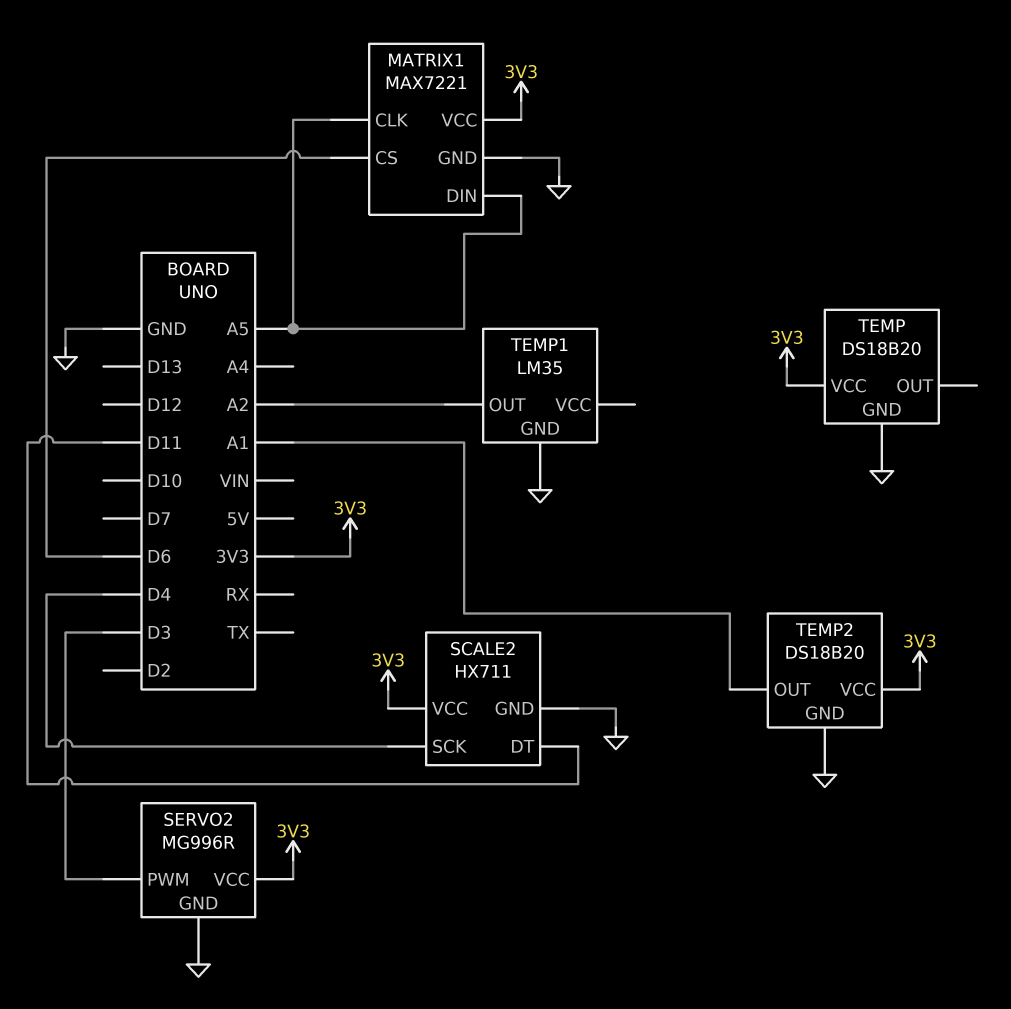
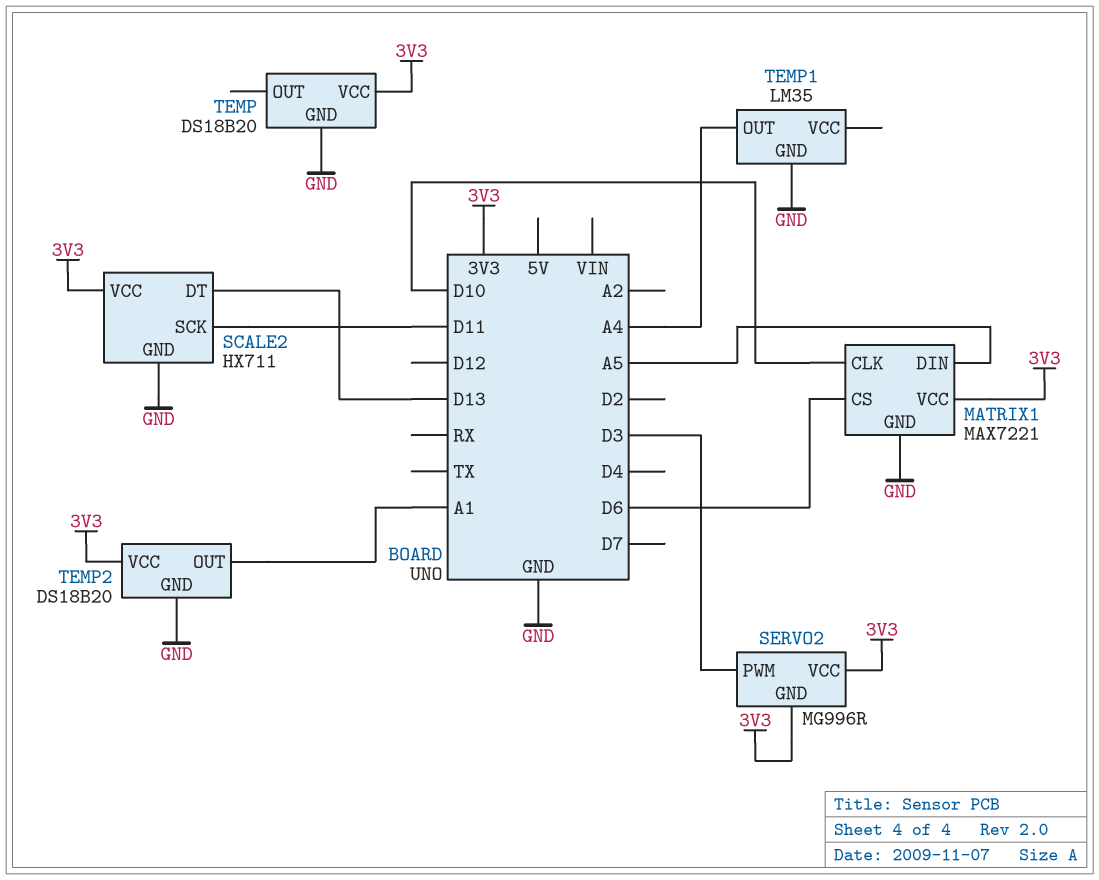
MATRIX1 pin CLK: A5 -> D10
SCALE2 pin DT: D11 -> D13
SCALE2 pin SCK: D4 -> D11
SERVO2 pin GND: GND -> 3V3
TEMP1 pin OUT: A2 -> A4

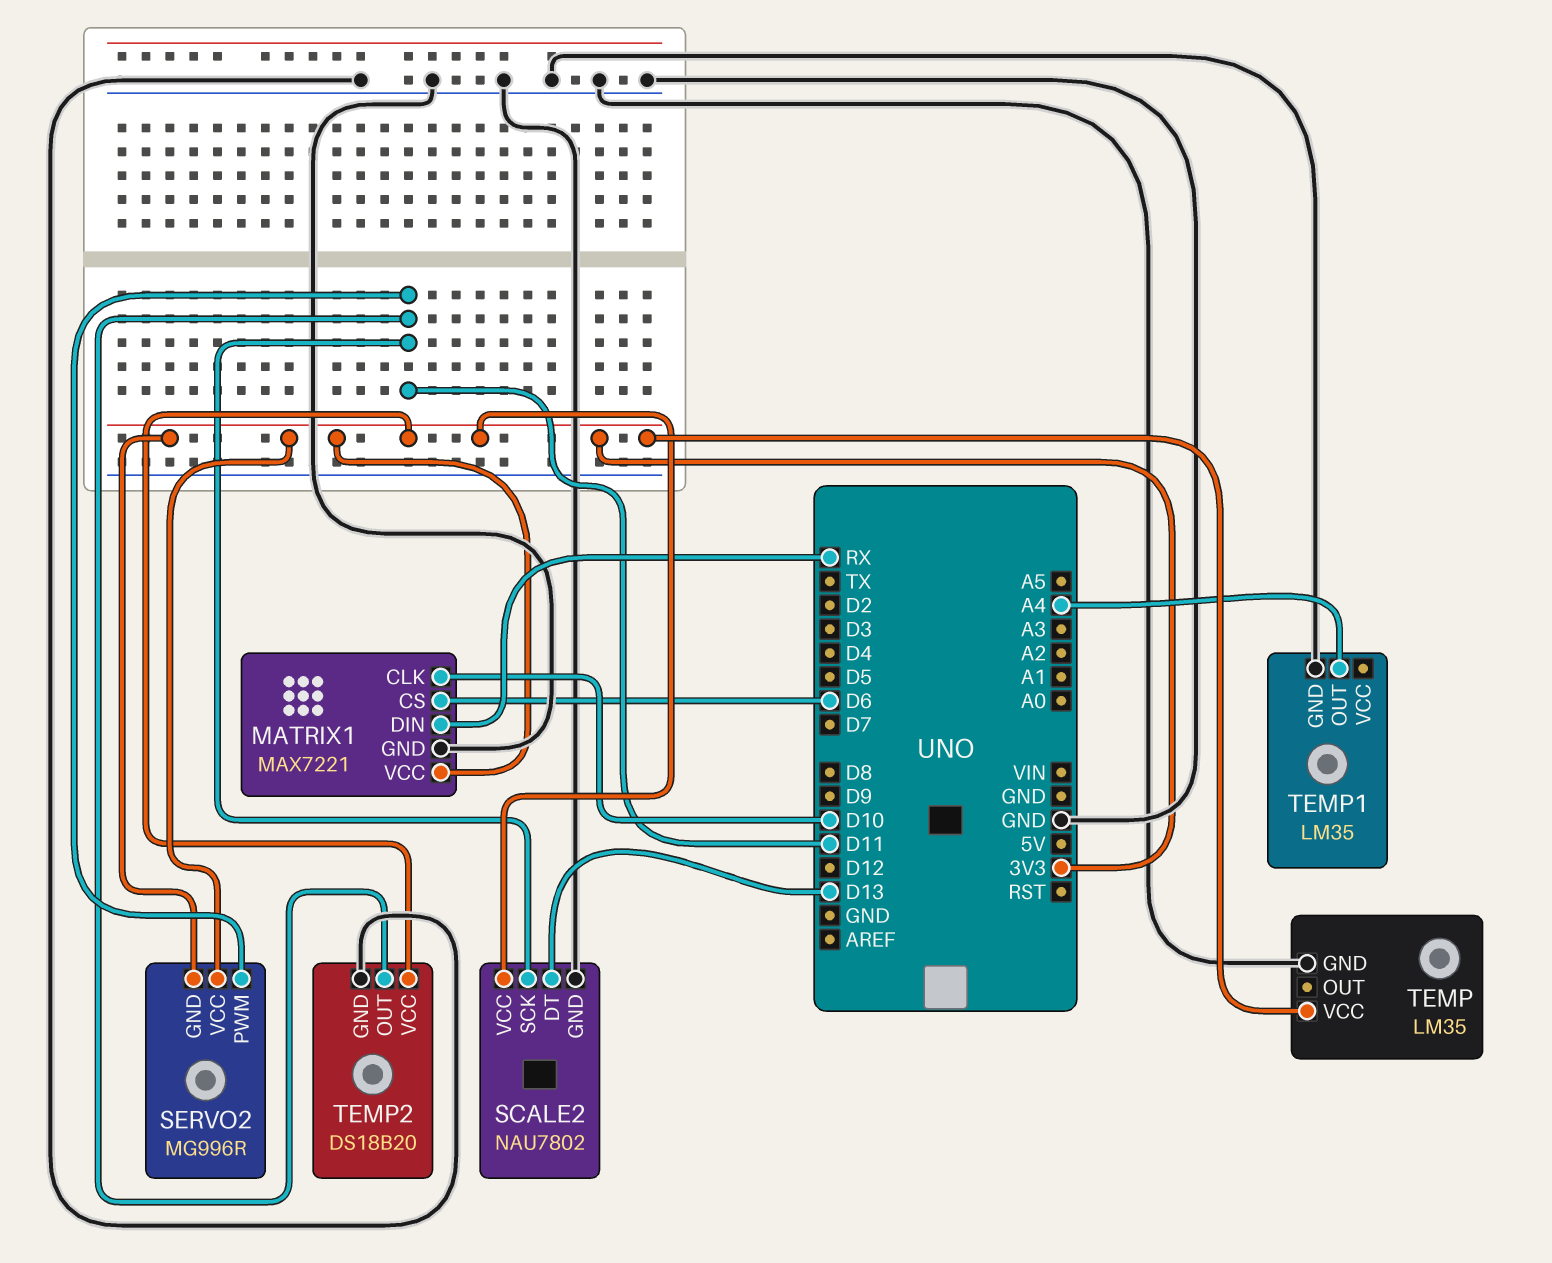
MATRIX1 pin DIN: A5 -> RX
SCALE2: HX711 -> NAU7802
SERVO2 pin PWM: D3 -> D11
TEMP: DS18B20 -> LM35
TEMP2 pin OUT: A1 -> D11

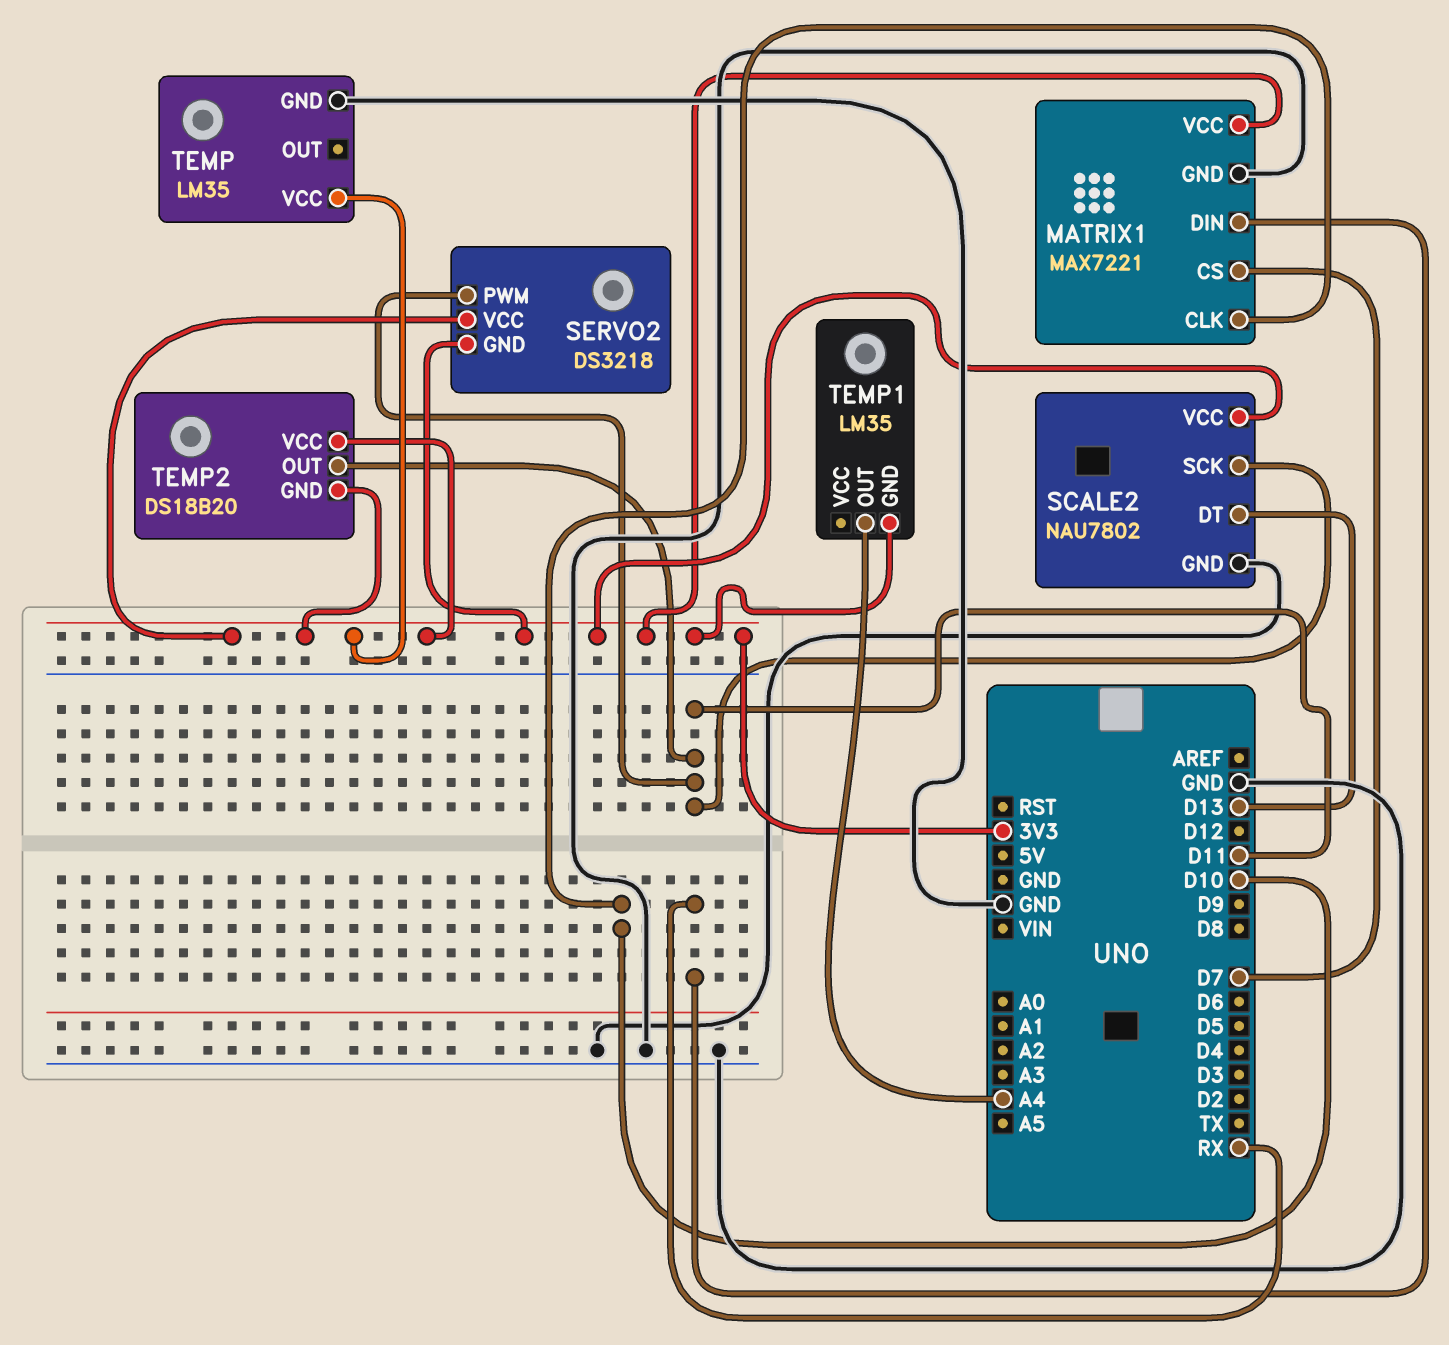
MATRIX1 pin CS: D6 -> D7
SERVO2: MG996R -> DS3218
TEMP1 pin GND: GND -> 3V3
TEMP2 pin GND: GND -> 3V3

